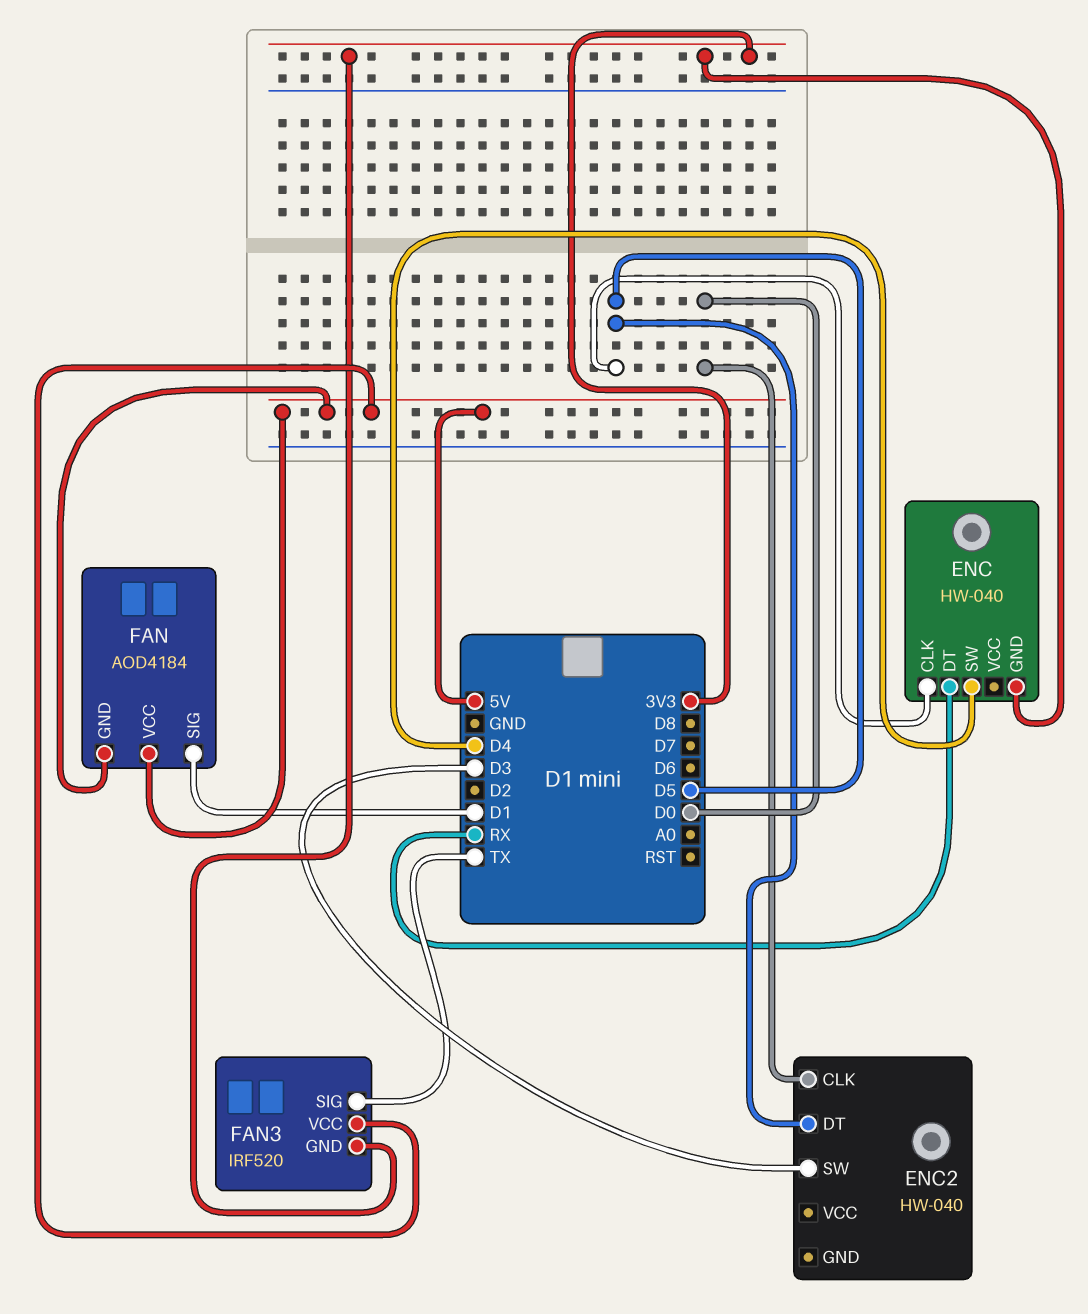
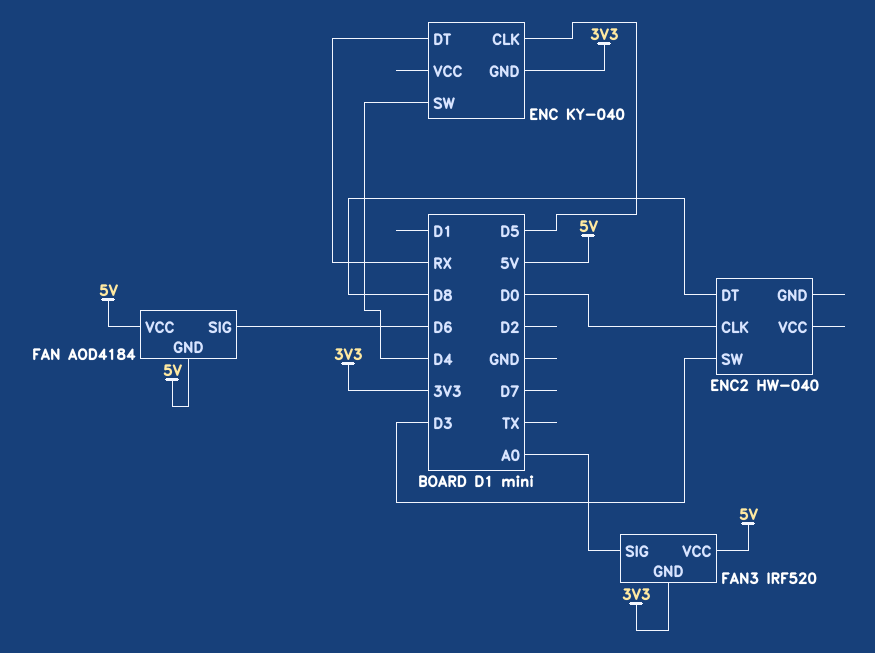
ENC: HW-040 -> KY-040
ENC2 pin DT: D5 -> D8
FAN pin SIG: D1 -> D6
FAN3 pin SIG: TX -> A0

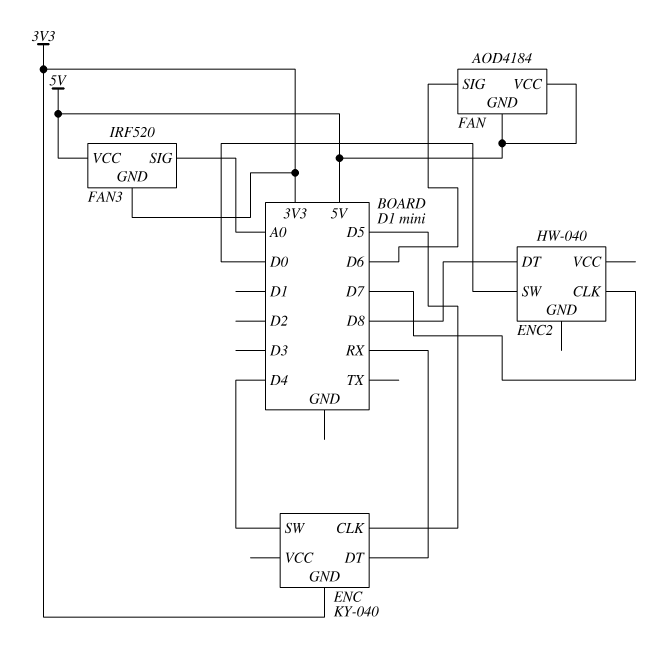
ENC2 pin CLK: D0 -> D7
ENC2 pin SW: D3 -> D0

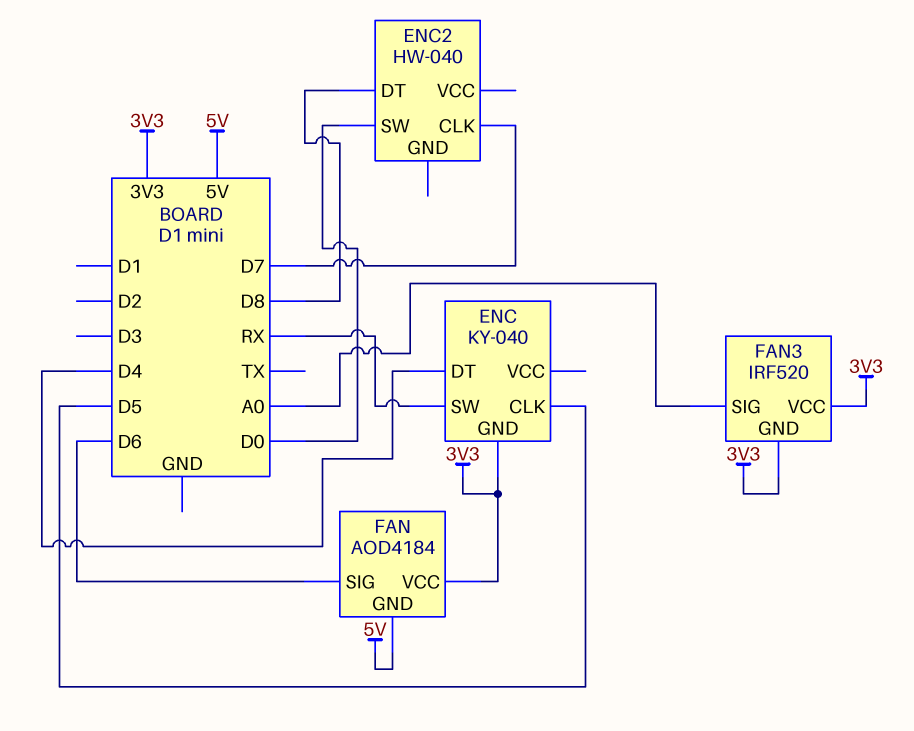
ENC pin DT: RX -> D4
ENC pin SW: D4 -> RX
FAN pin VCC: 5V -> 3V3
FAN3 pin VCC: 5V -> 3V3

